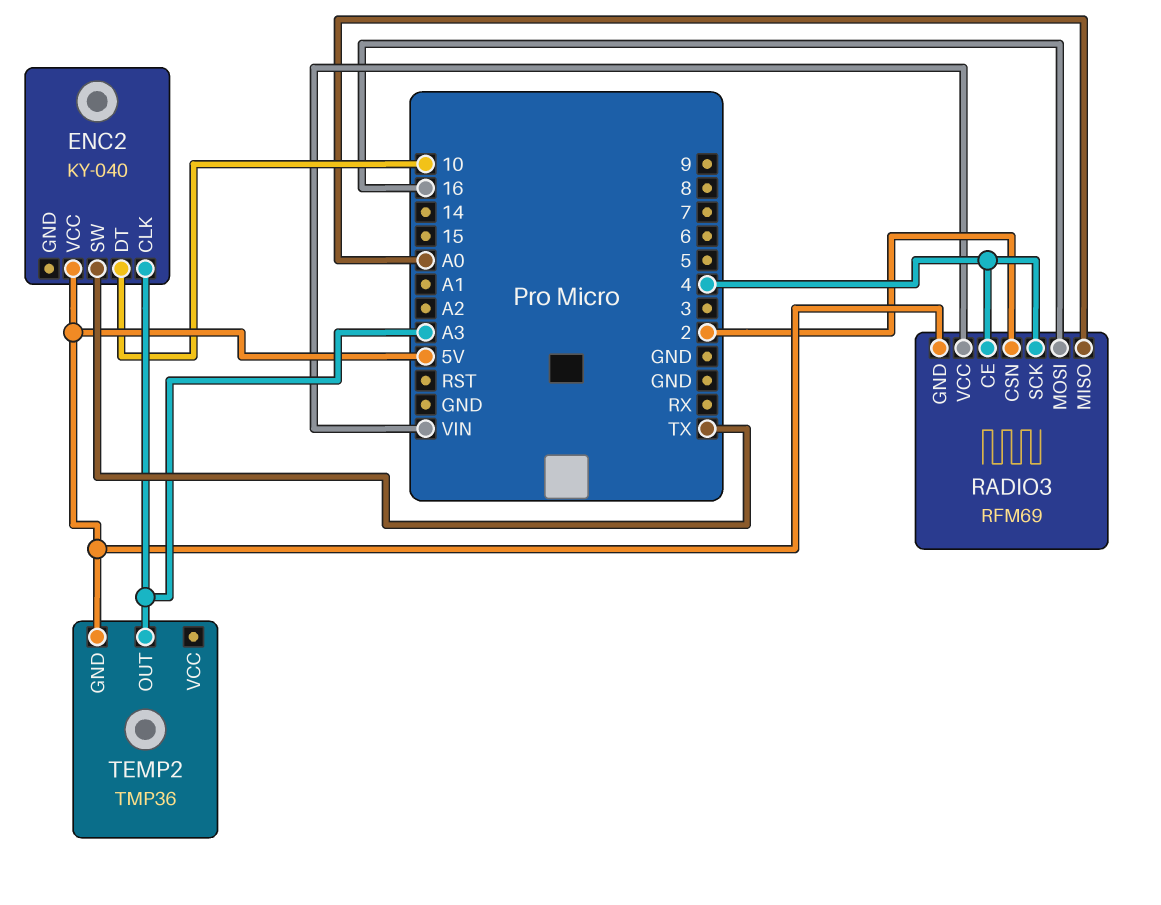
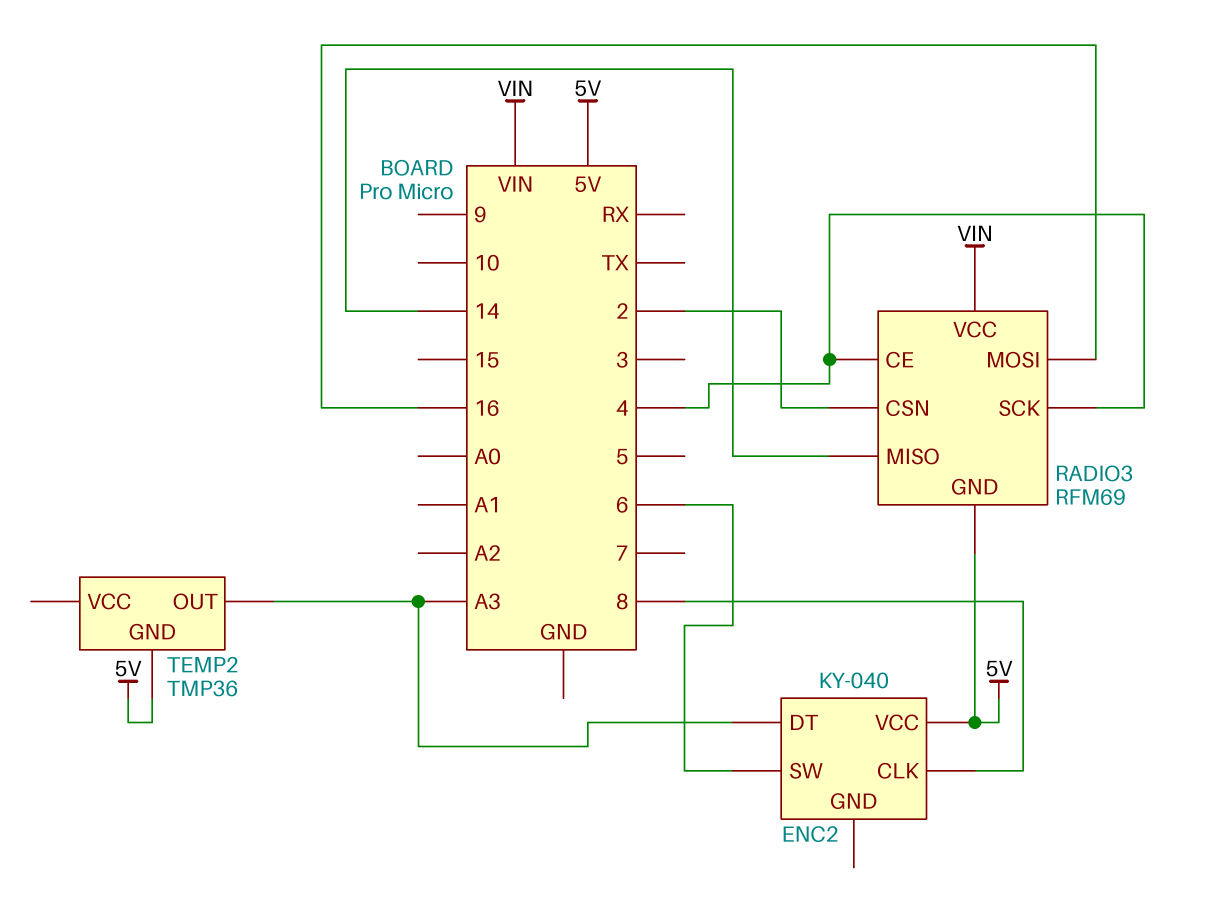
ENC2 pin CLK: A3 -> 8
ENC2 pin DT: 10 -> A3
ENC2 pin SW: TX -> 6
RADIO3 pin MISO: A0 -> 14

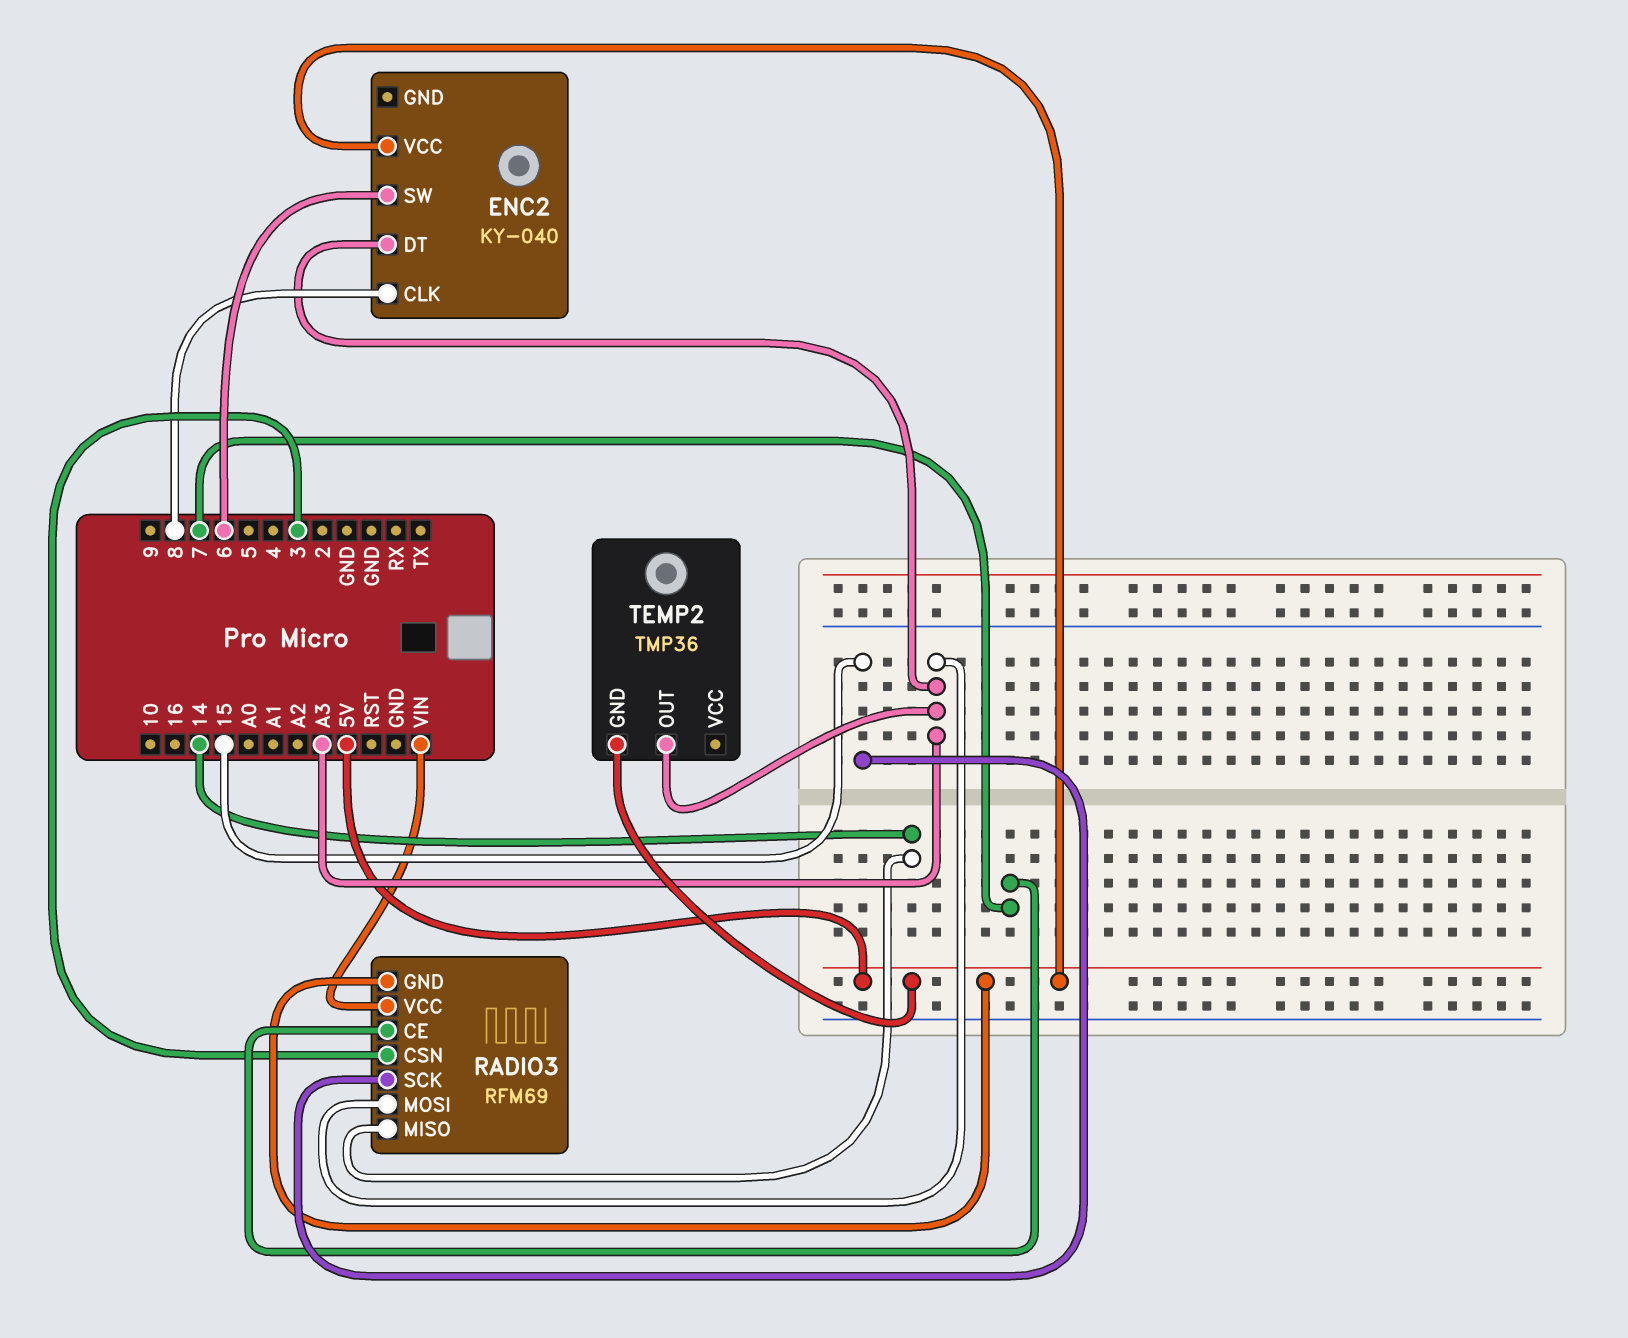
RADIO3 pin CE: 4 -> 7
RADIO3 pin CSN: 2 -> 3
RADIO3 pin MOSI: 16 -> A3
RADIO3 pin SCK: 4 -> 15

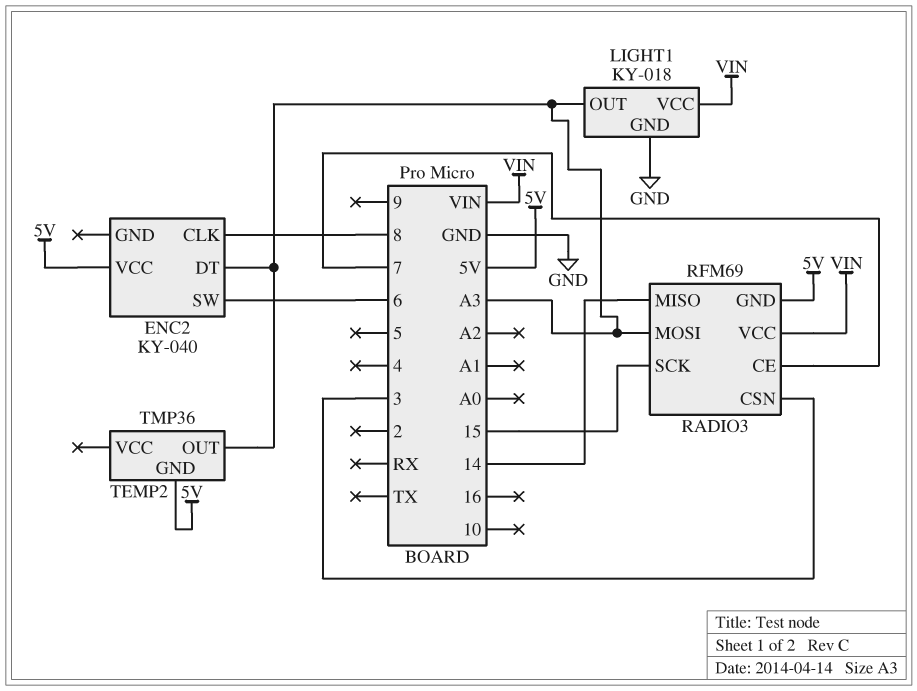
LIGHT1: none -> KY-018
LIGHT1 pin GND: none -> GND
LIGHT1 pin OUT: none -> A3
LIGHT1 pin VCC: none -> VIN

